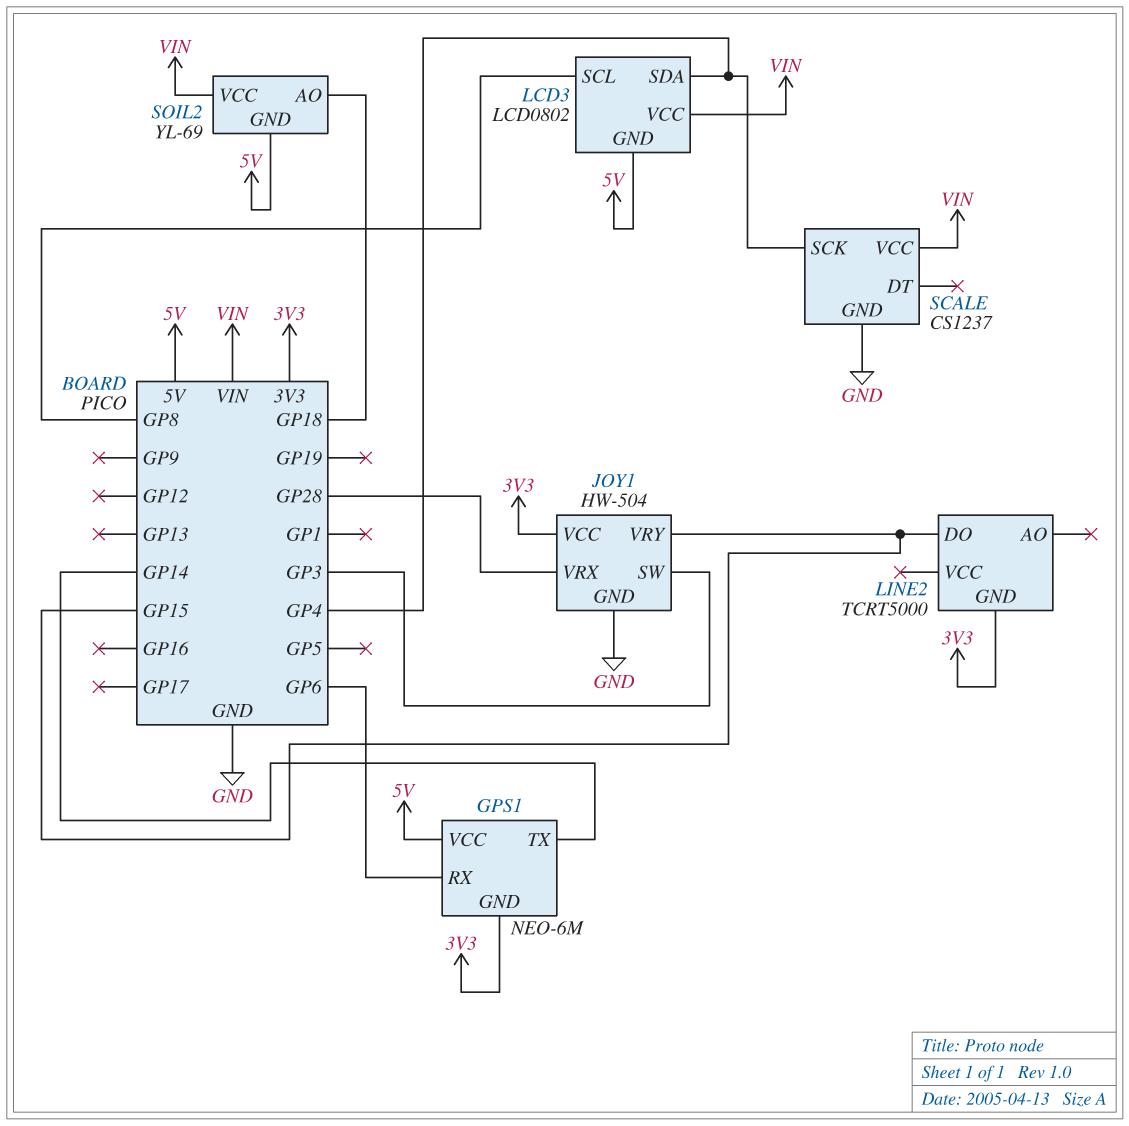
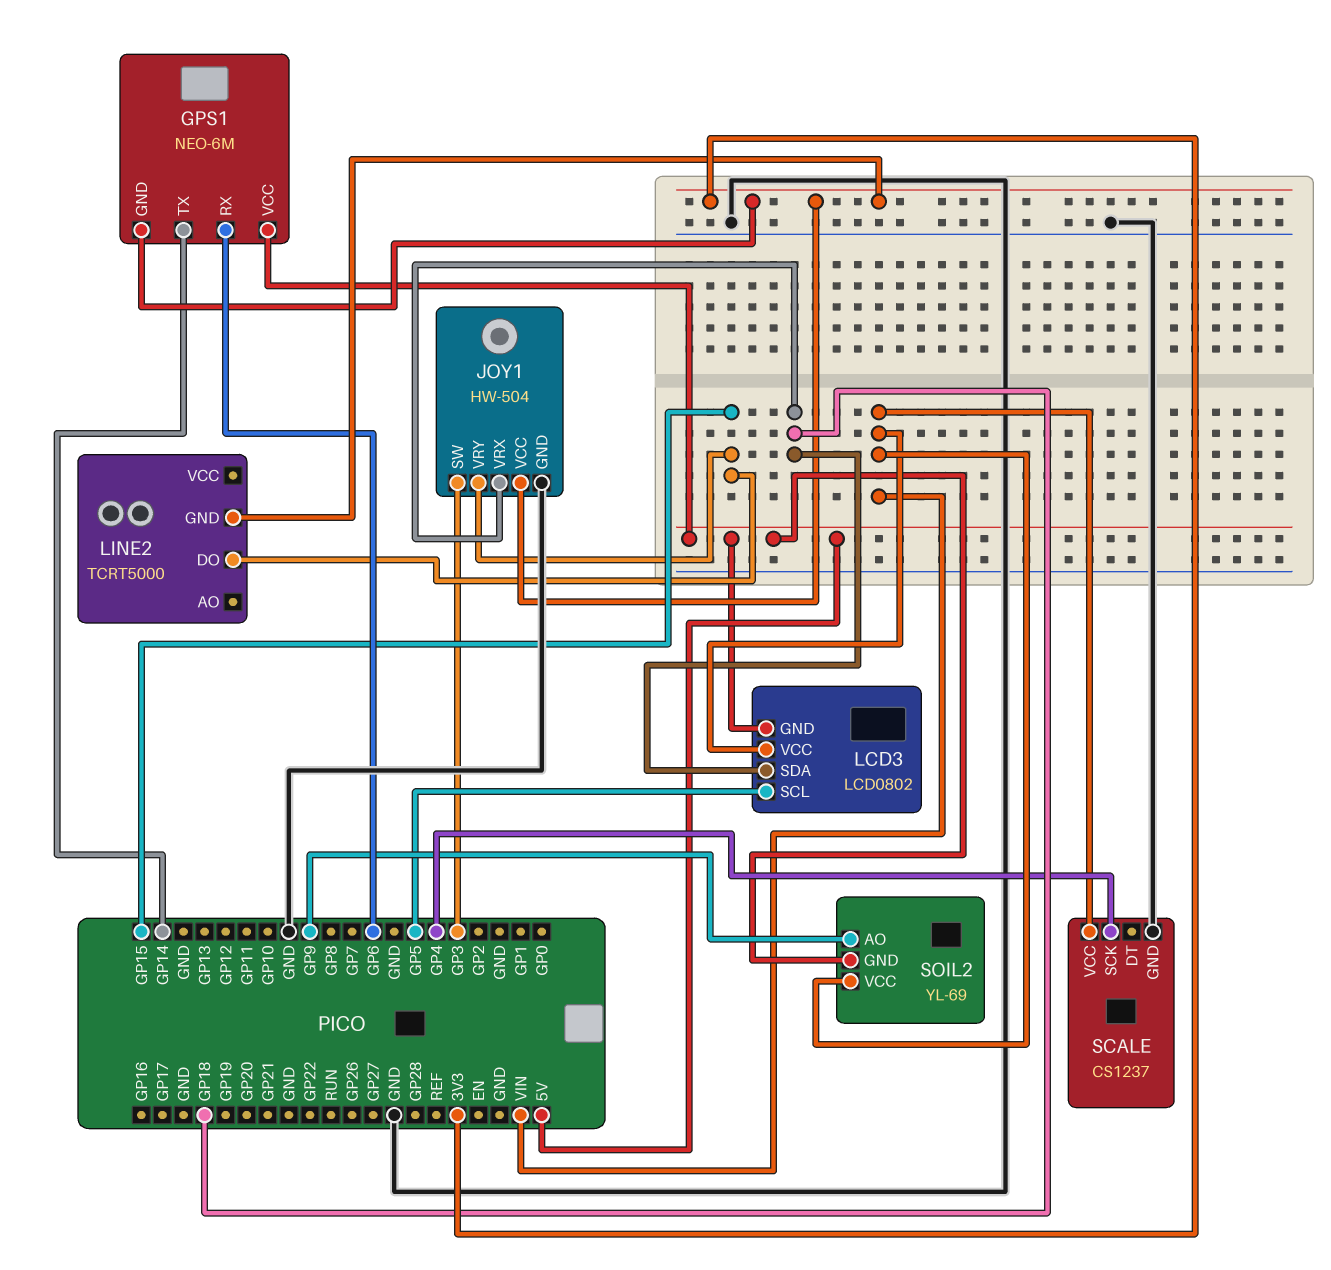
JOY1 pin VRX: GP28 -> GP18
LCD3 pin SCL: GP8 -> GP5
LCD3 pin SDA: GP4 -> GP18
SOIL2 pin AO: GP18 -> GP9

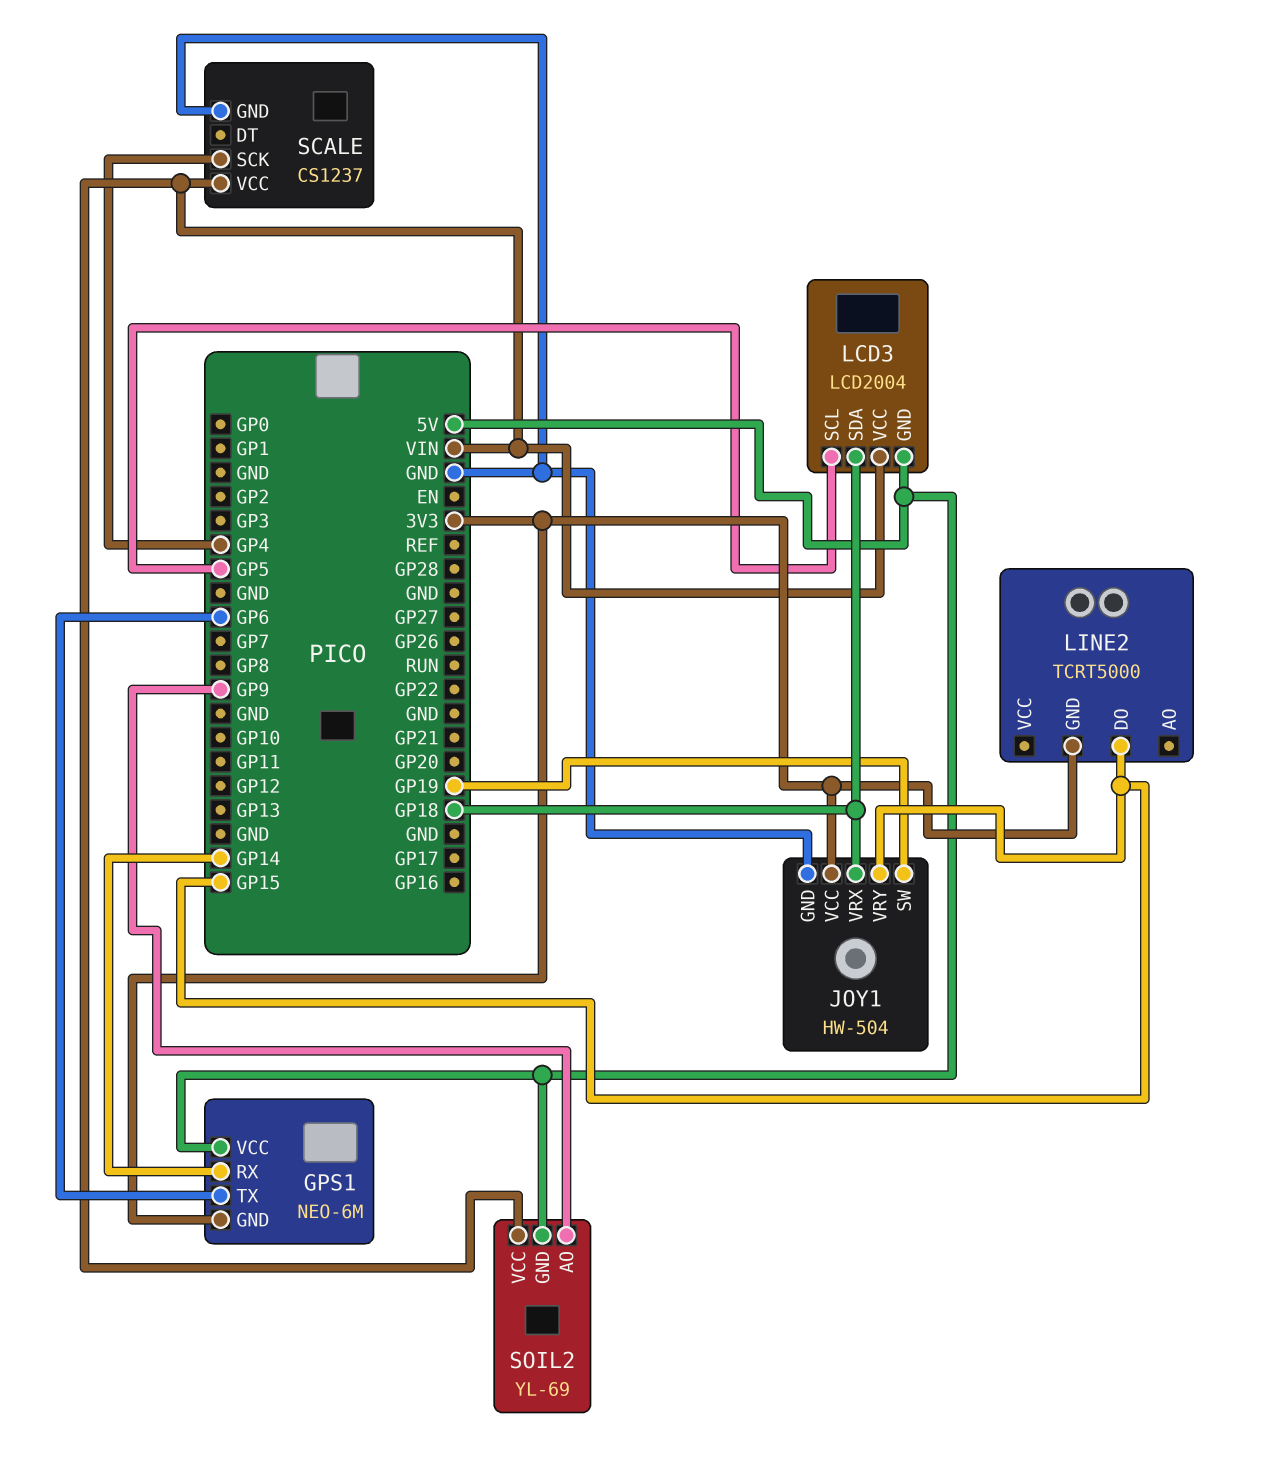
GPS1 pin RX: GP6 -> GP14
GPS1 pin TX: GP14 -> GP6
JOY1 pin SW: GP3 -> GP19
LCD3: LCD0802 -> LCD2004

